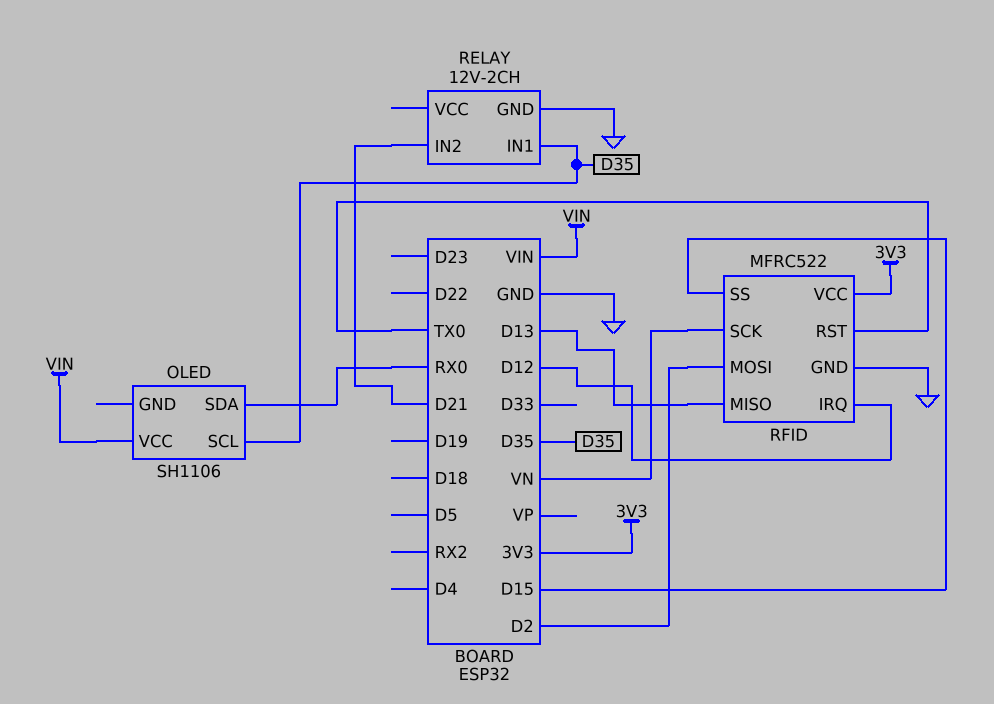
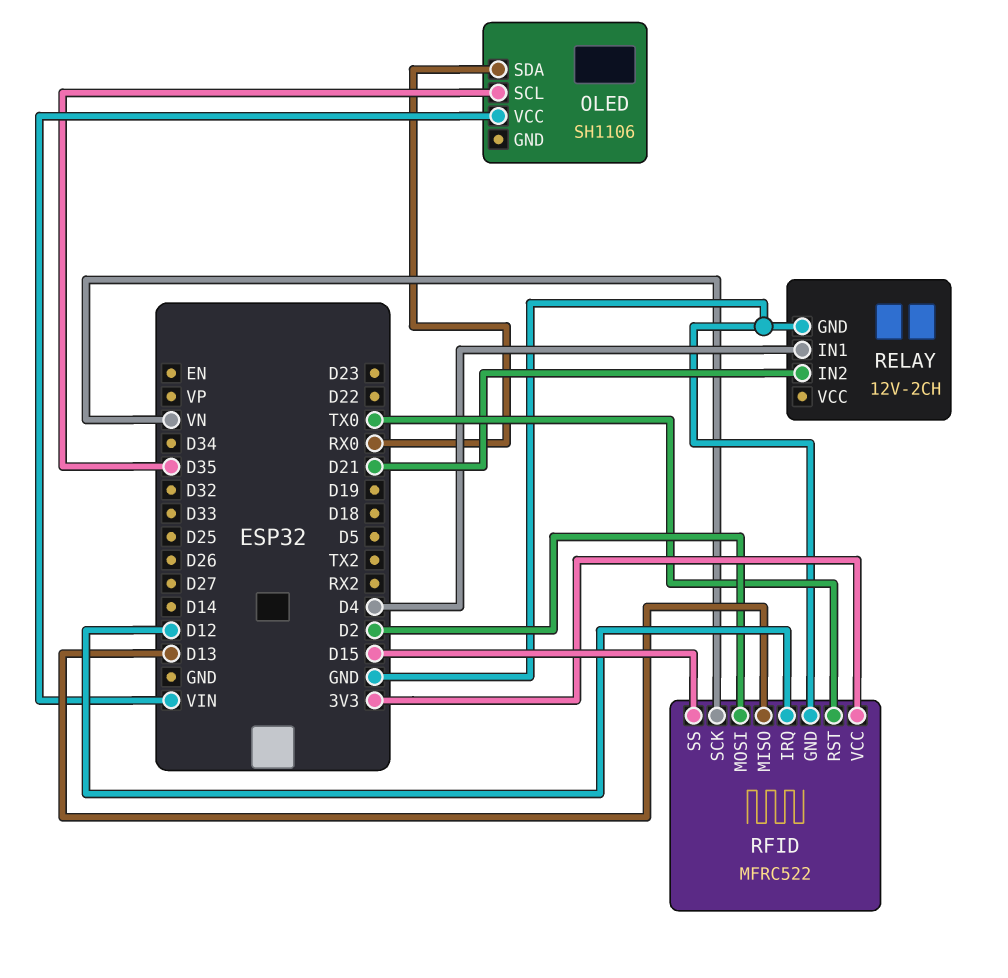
RELAY pin IN1: D35 -> D4

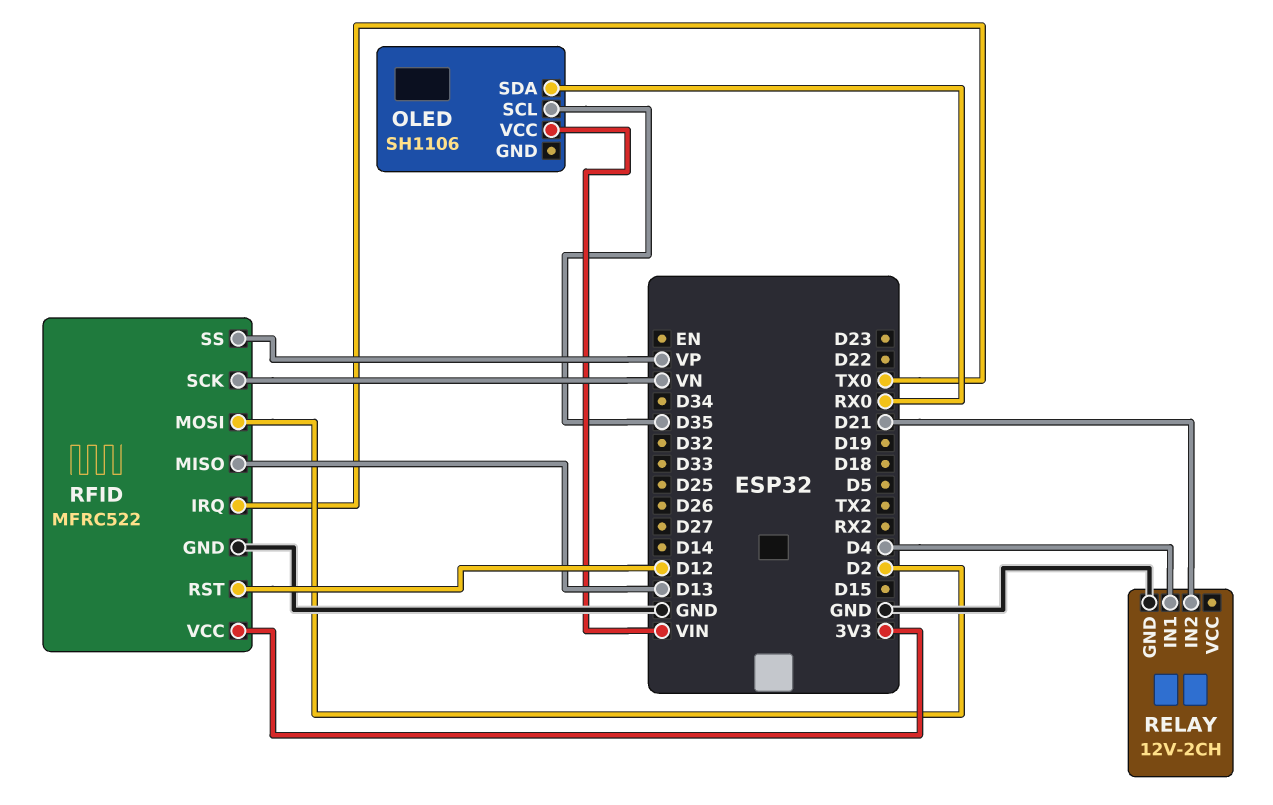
RFID pin IRQ: D12 -> TX0
RFID pin RST: TX0 -> D12
RFID pin SS: D15 -> VP

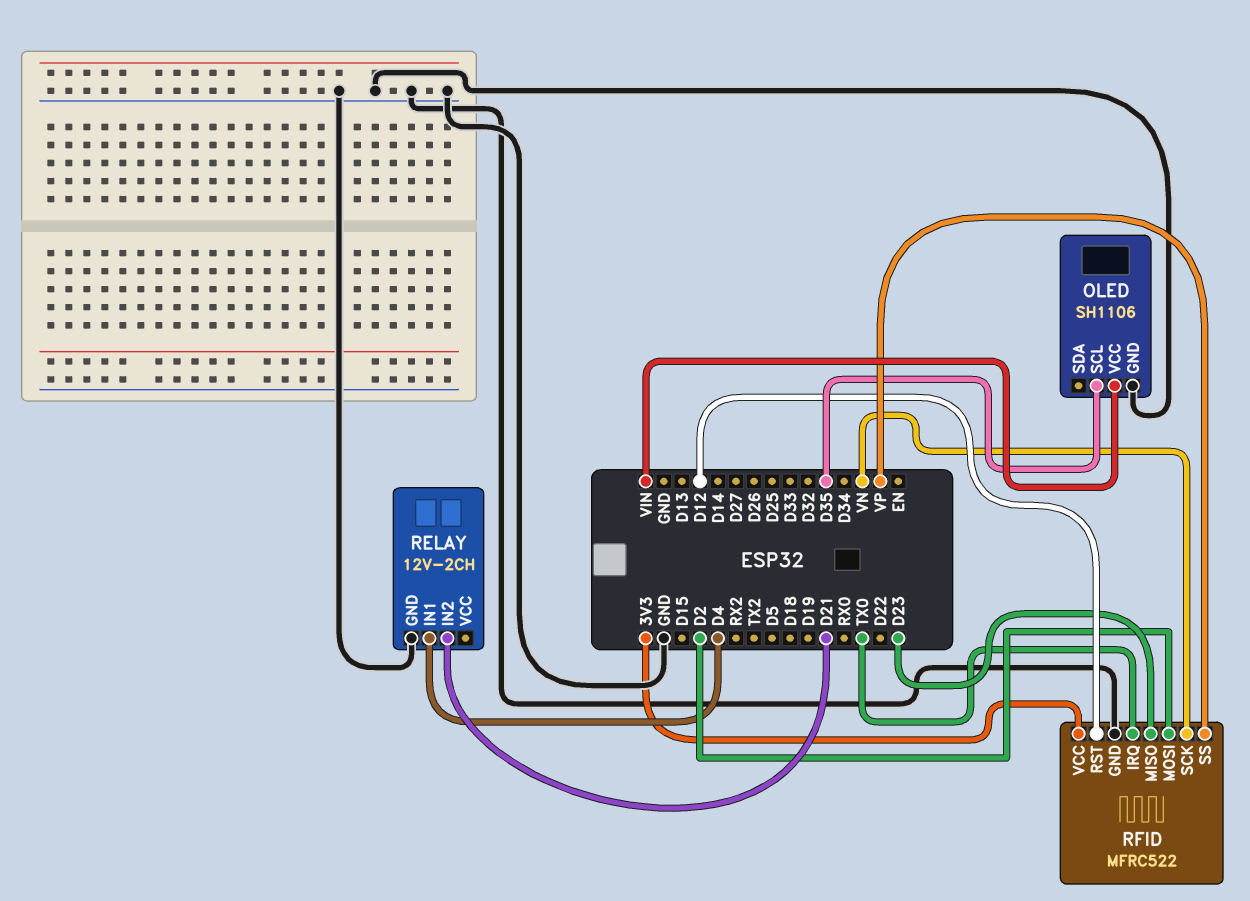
OLED pin GND: none -> GND
OLED pin SDA: RX0 -> none
RFID pin MISO: D13 -> D23

